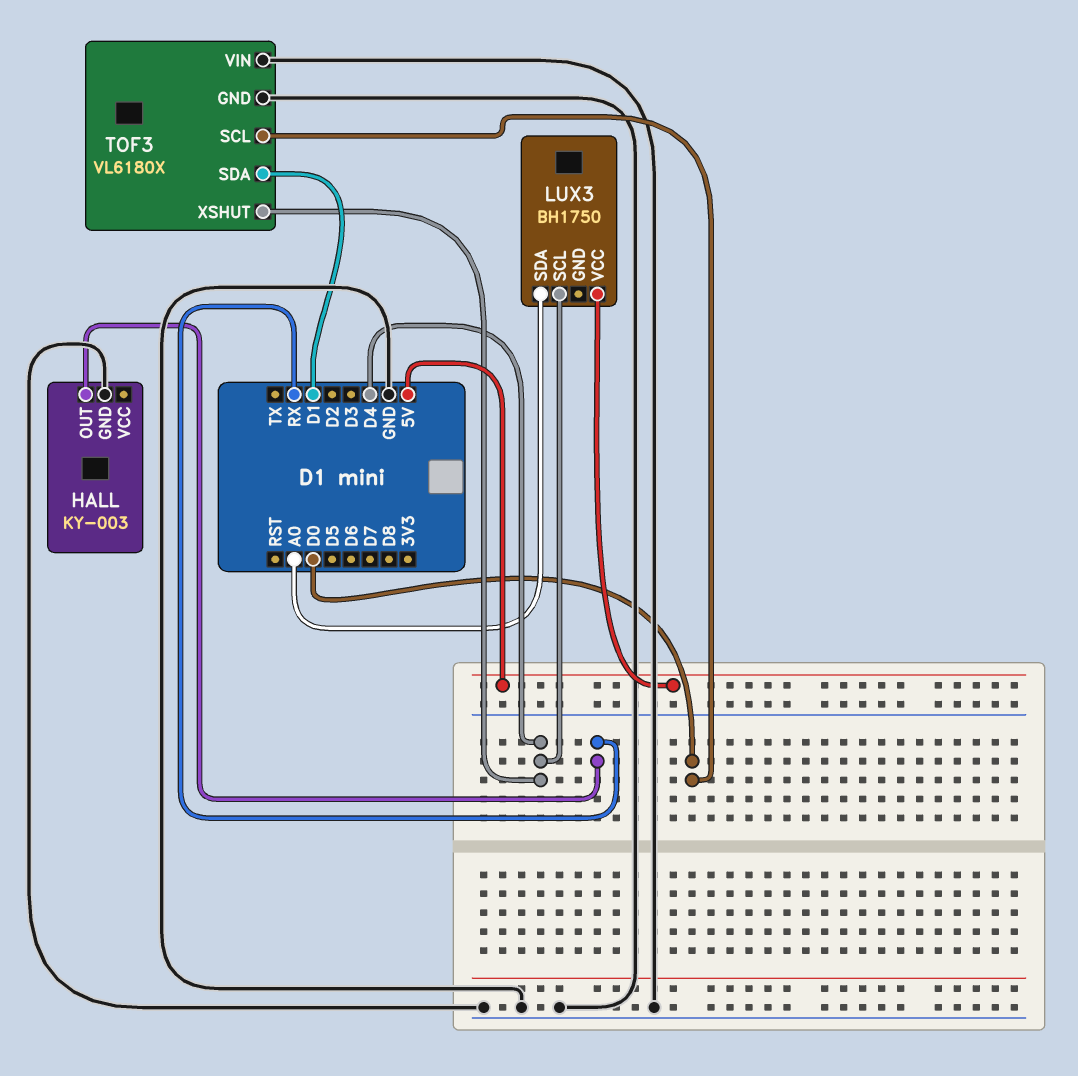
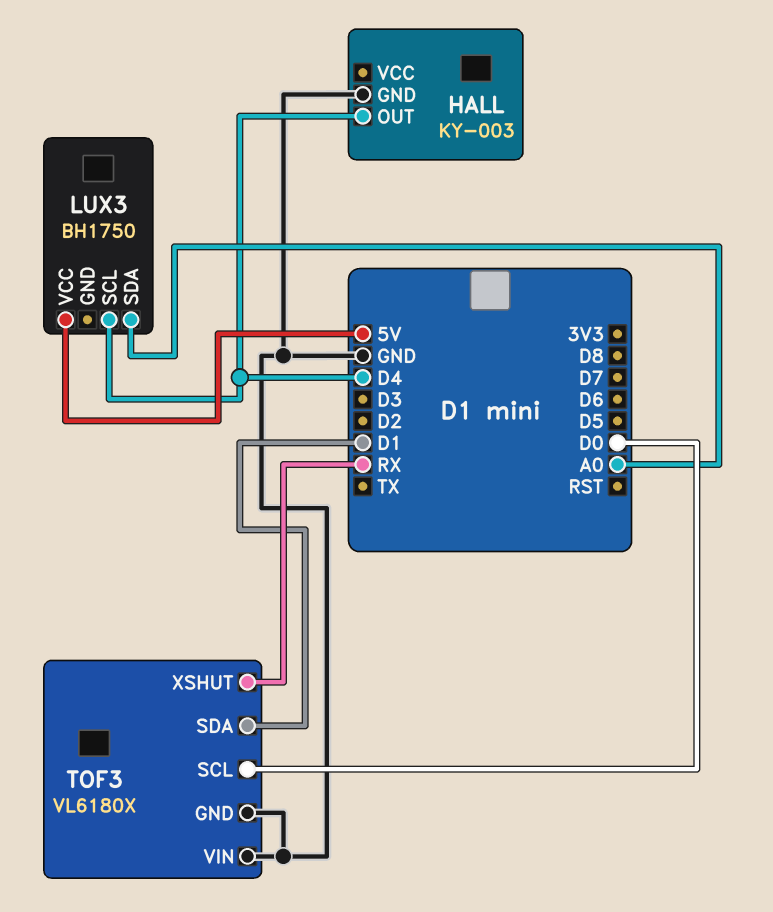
HALL pin OUT: RX -> D4
TOF3 pin XSHUT: D4 -> RX

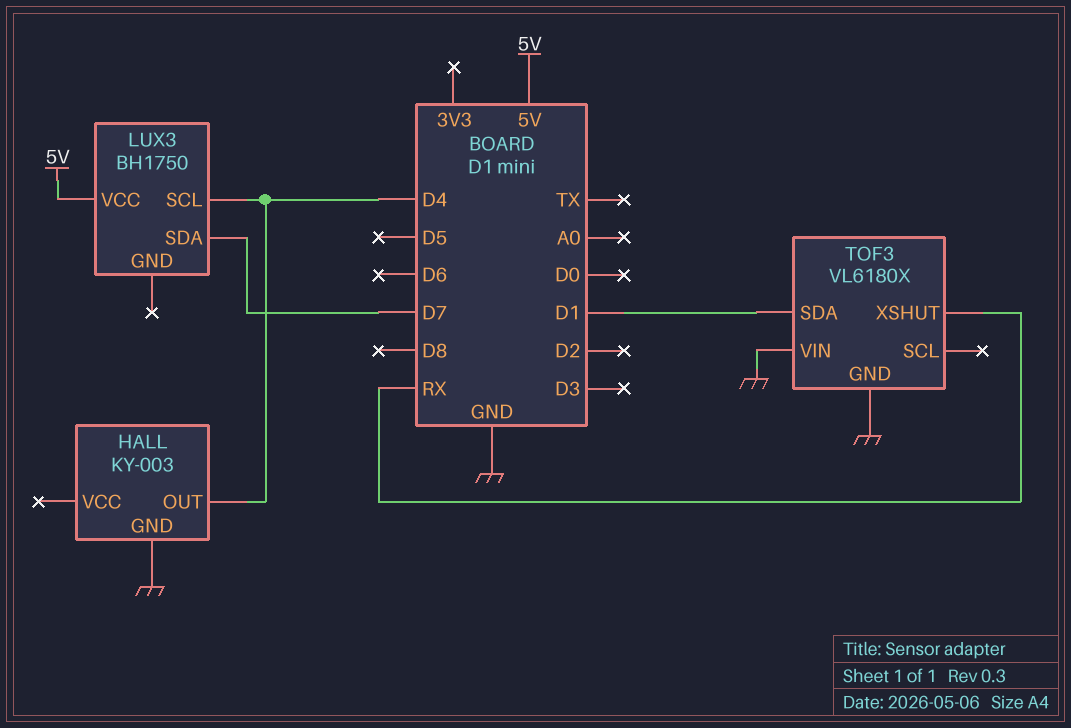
LUX3 pin SDA: A0 -> D7
TOF3 pin SCL: D0 -> none

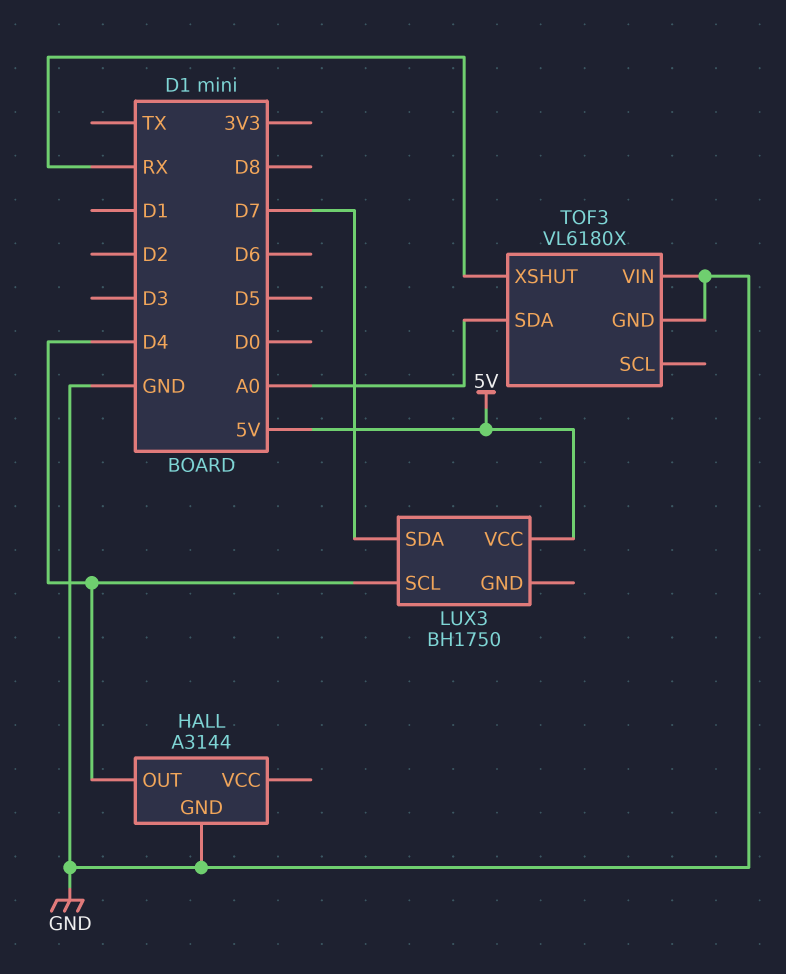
HALL: KY-003 -> A3144
TOF3 pin SDA: D1 -> A0

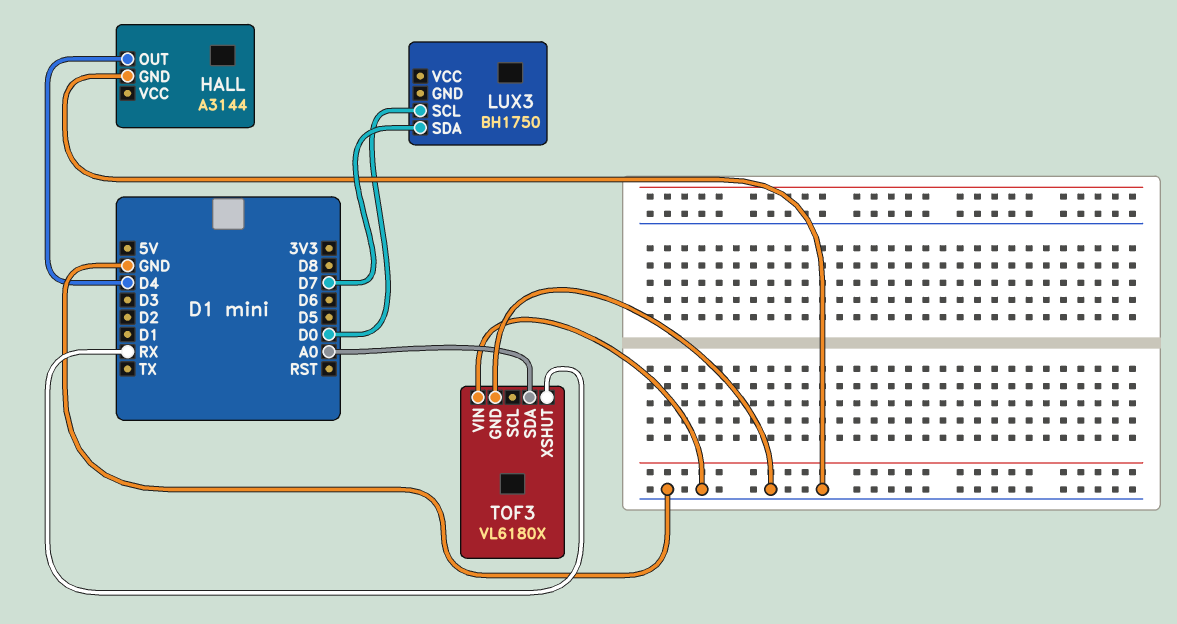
LUX3 pin SCL: D4 -> D0
LUX3 pin VCC: 5V -> none

